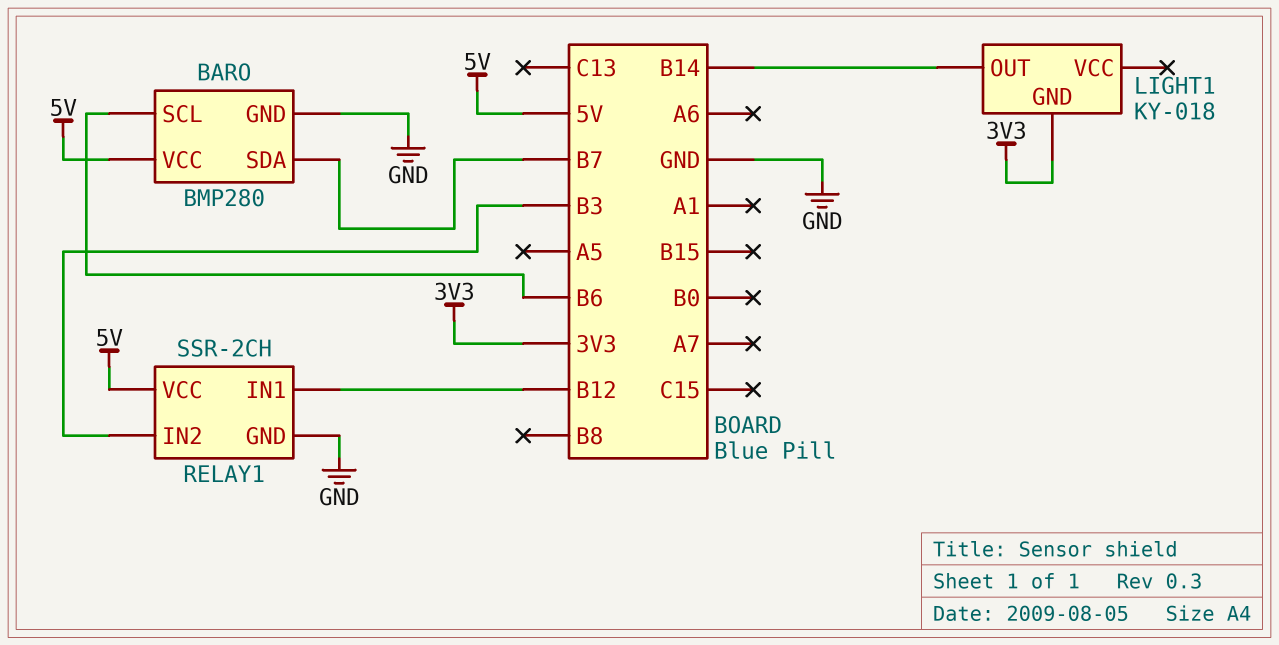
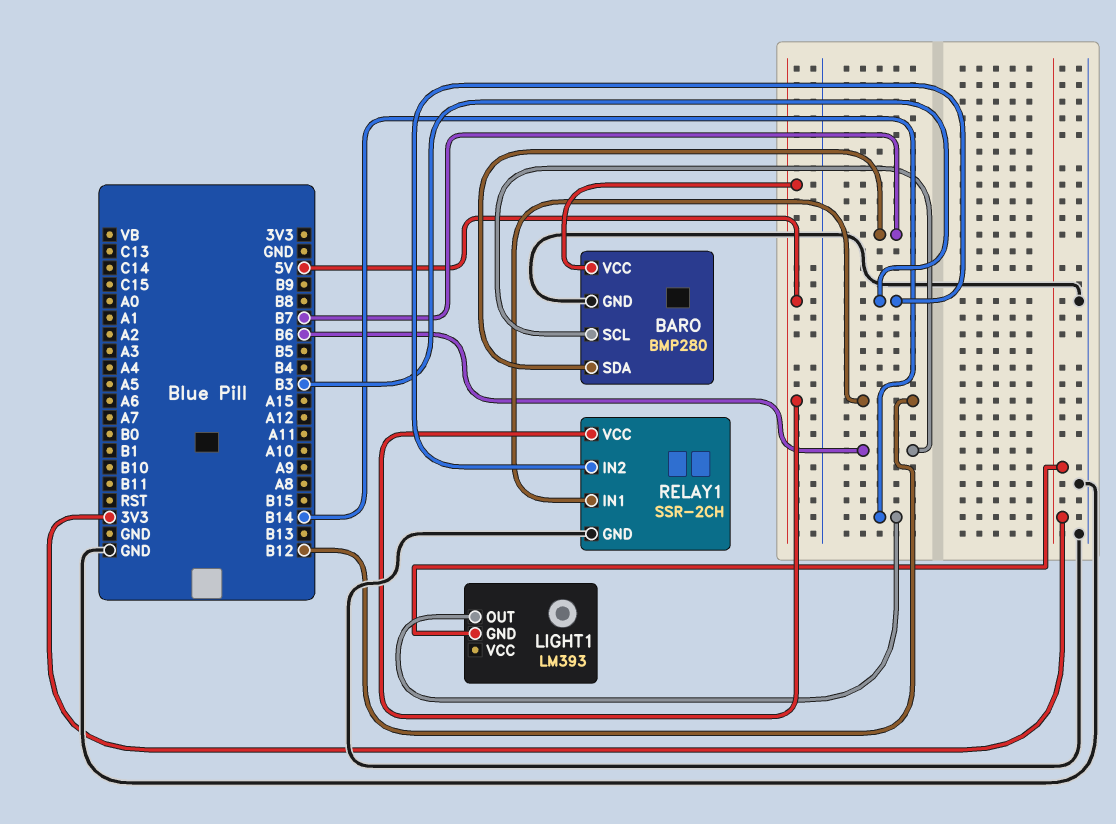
LIGHT1: KY-018 -> LM393

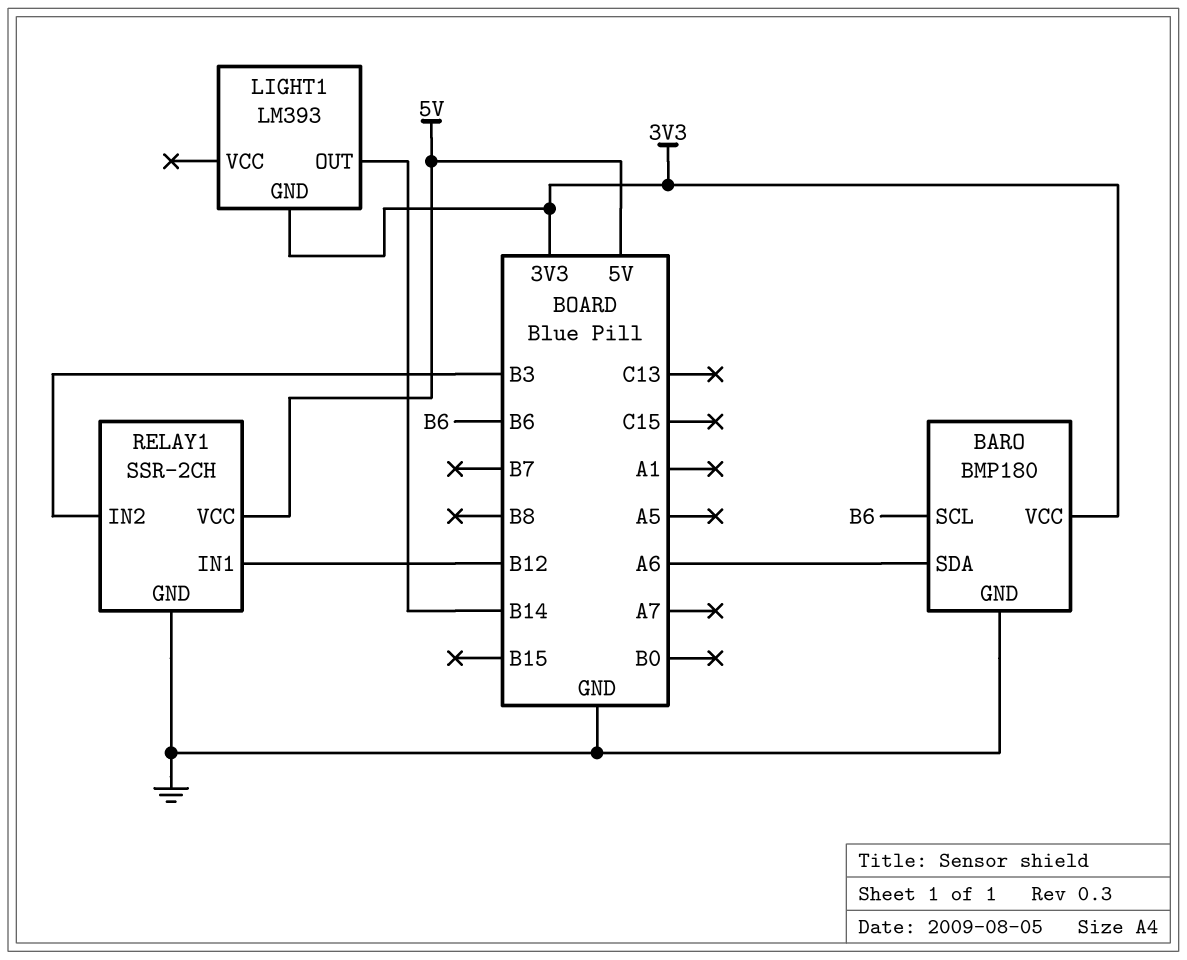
BARO: BMP280 -> BMP180
BARO pin SDA: B7 -> A6
BARO pin VCC: 5V -> 3V3

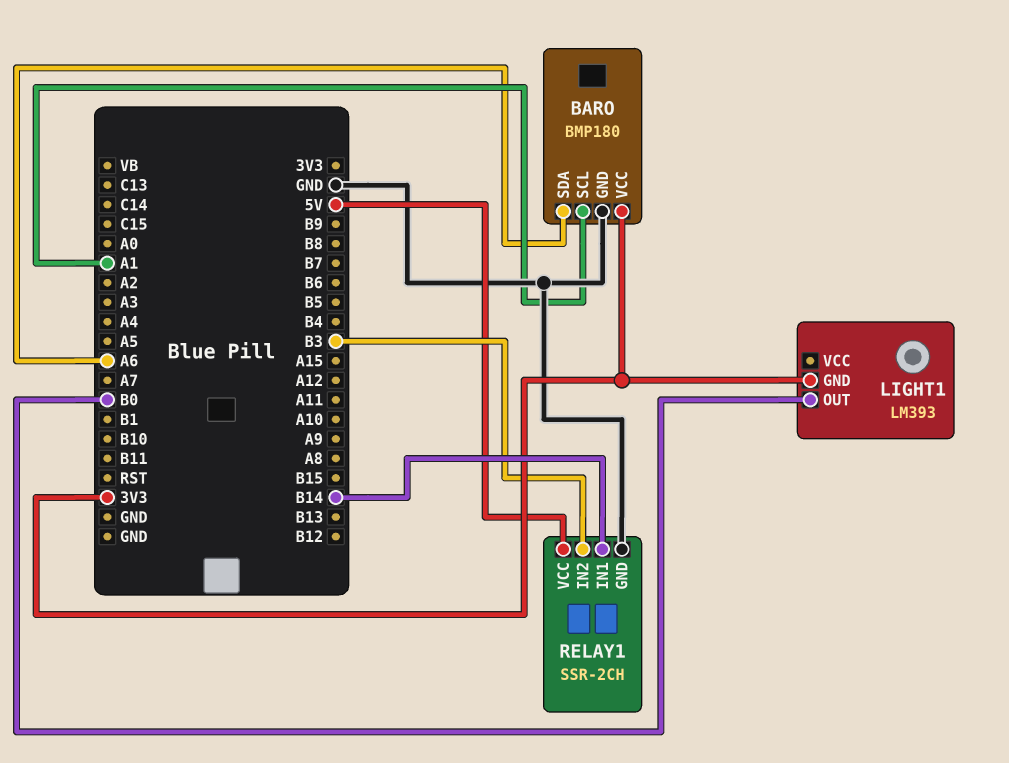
BARO pin SCL: B6 -> A1
LIGHT1 pin OUT: B14 -> B0
RELAY1 pin IN1: B12 -> B14

